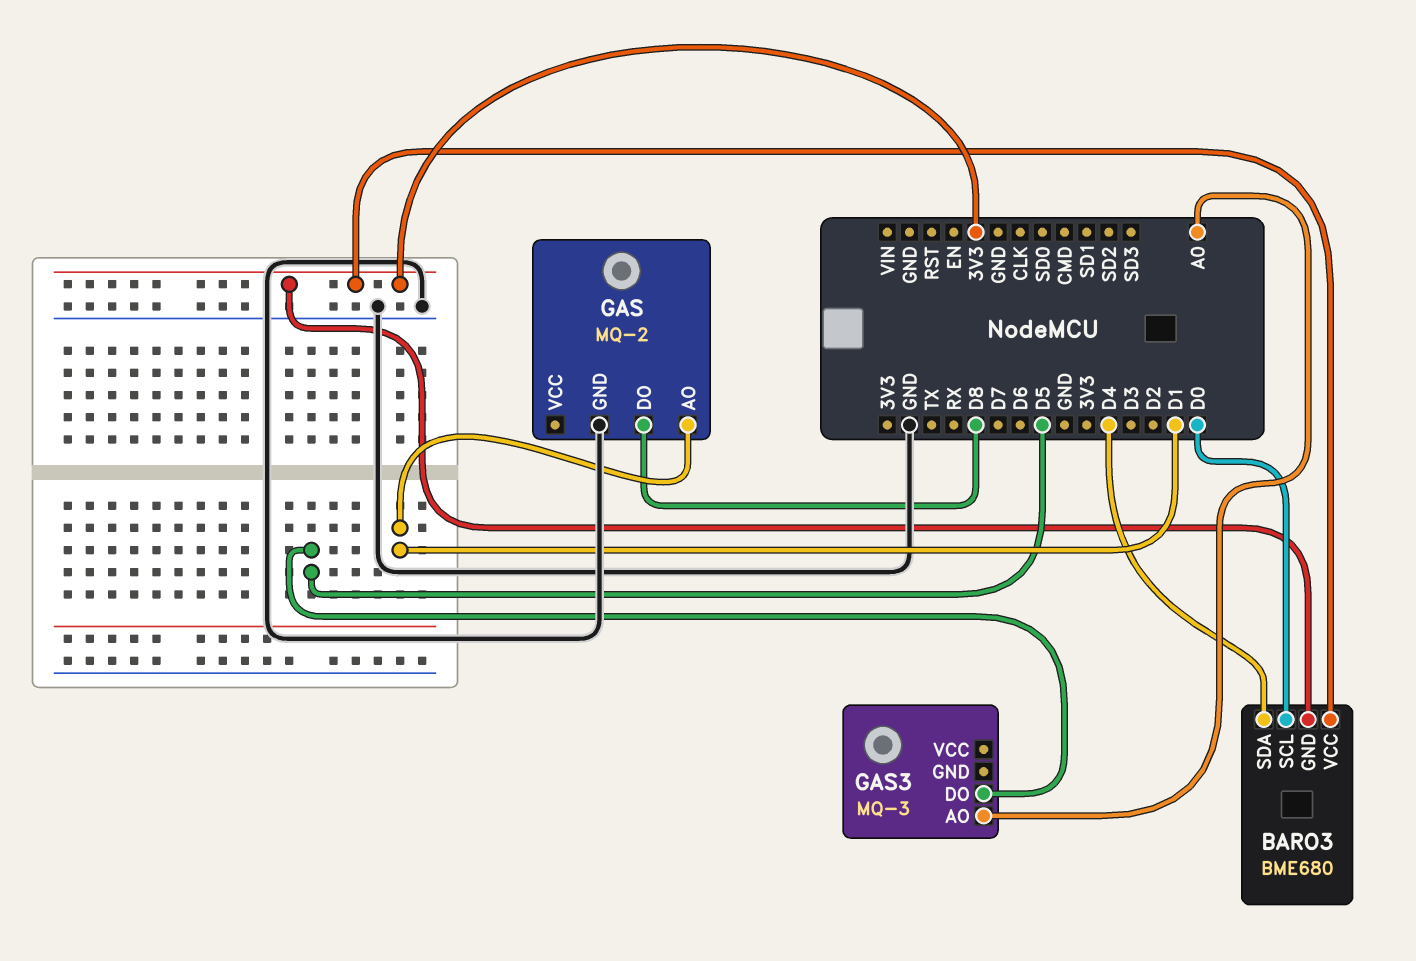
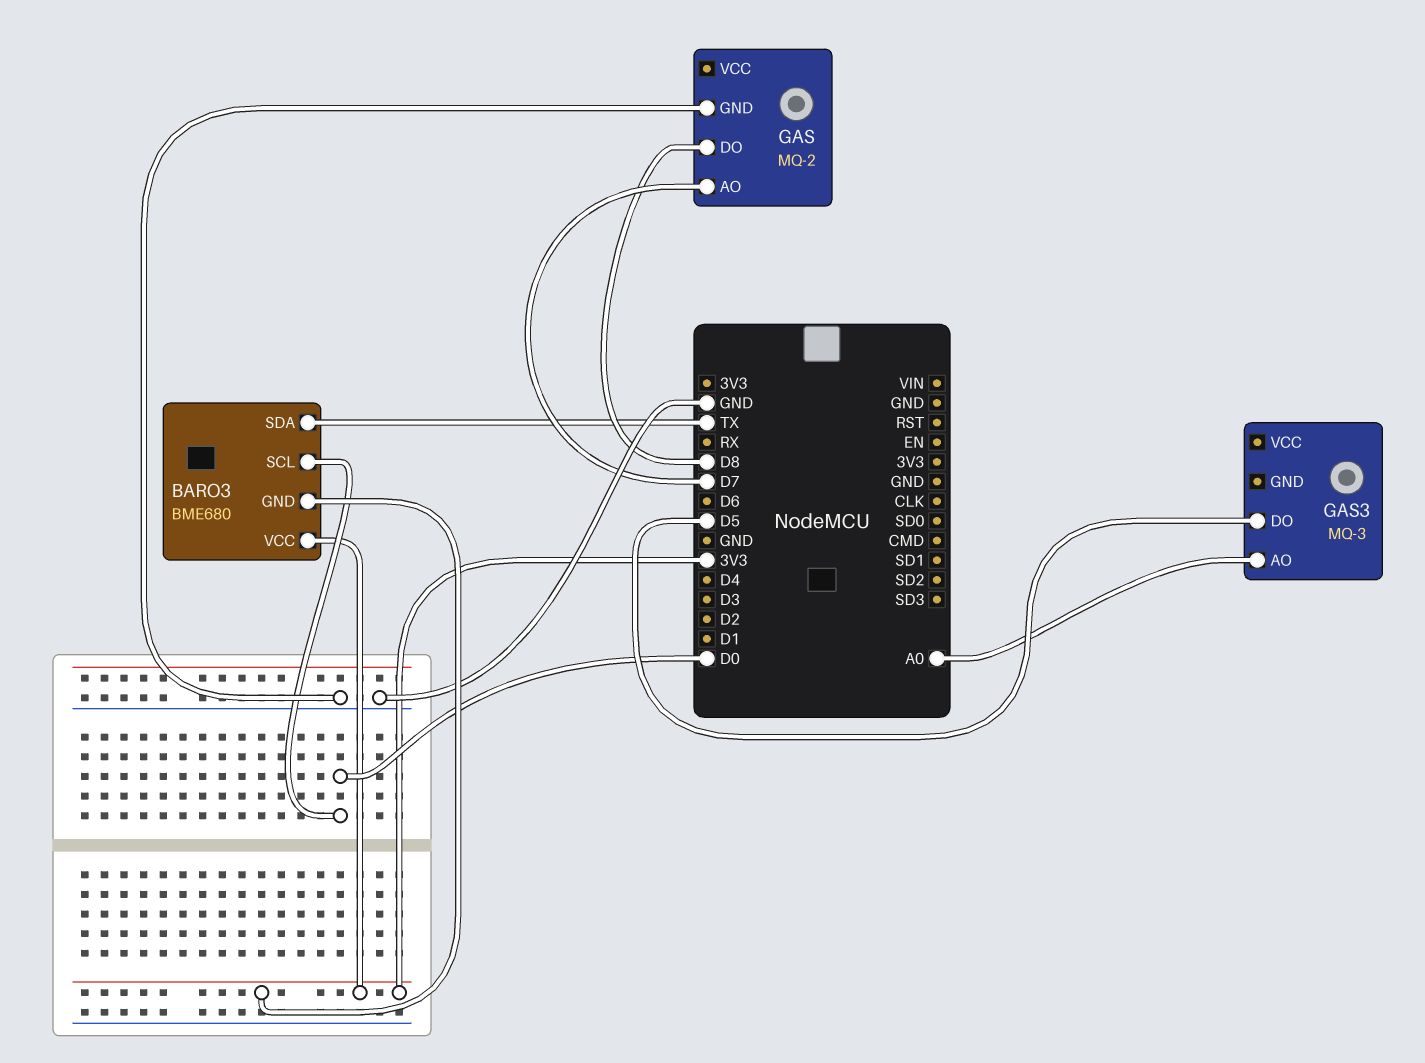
BARO3 pin SDA: D4 -> TX
GAS pin AO: D1 -> D7

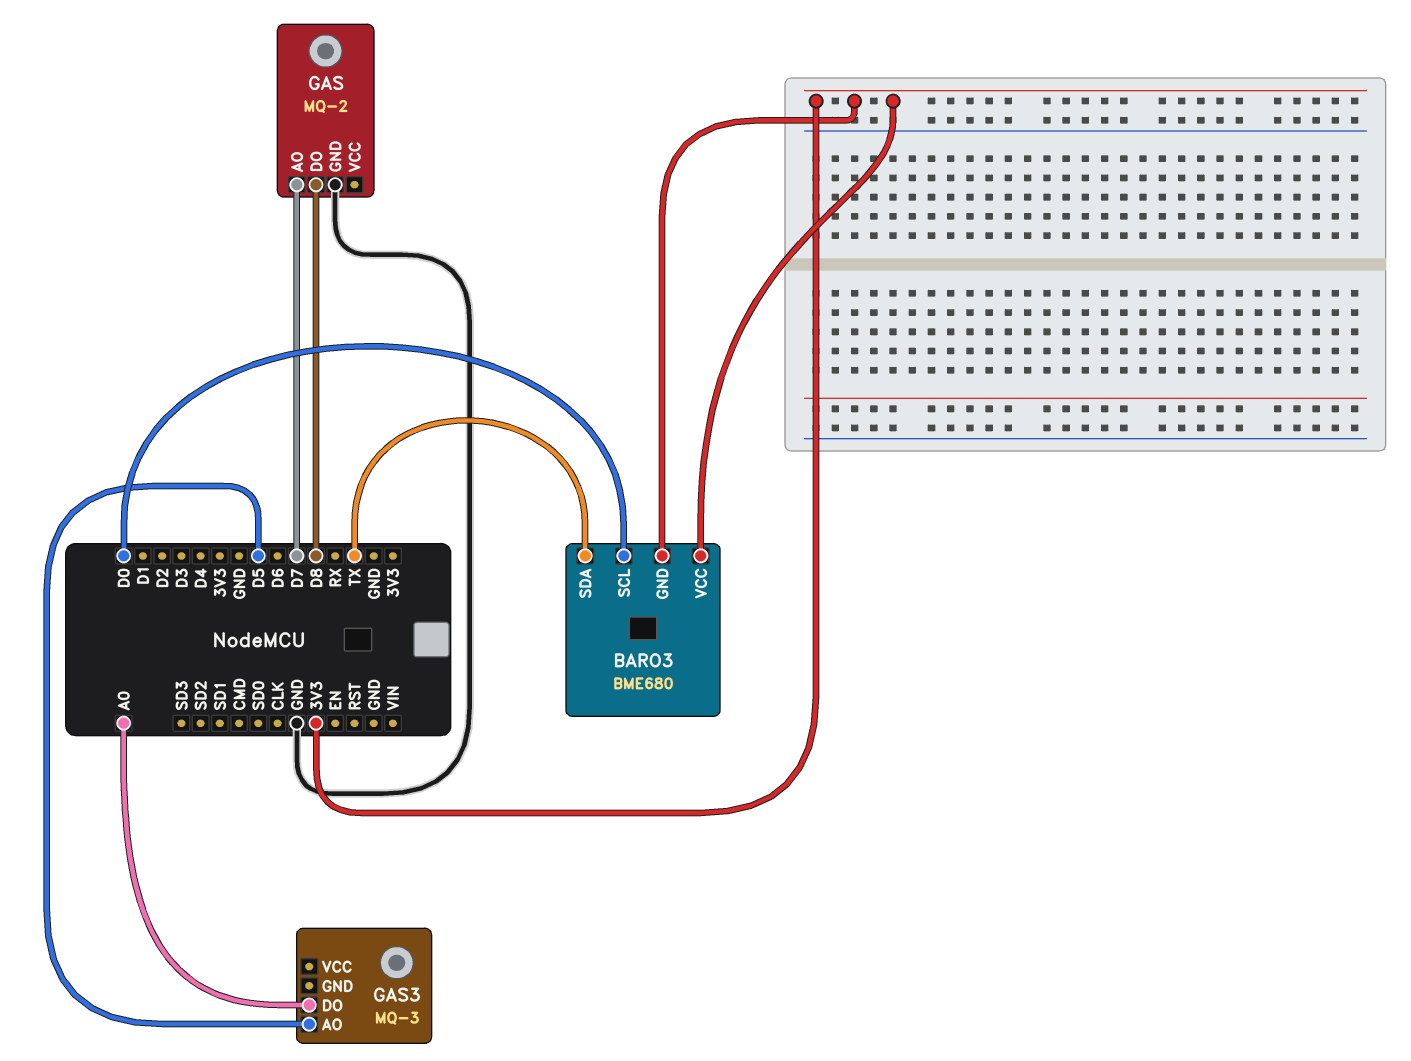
GAS3 pin AO: A0 -> D5
GAS3 pin DO: D5 -> A0

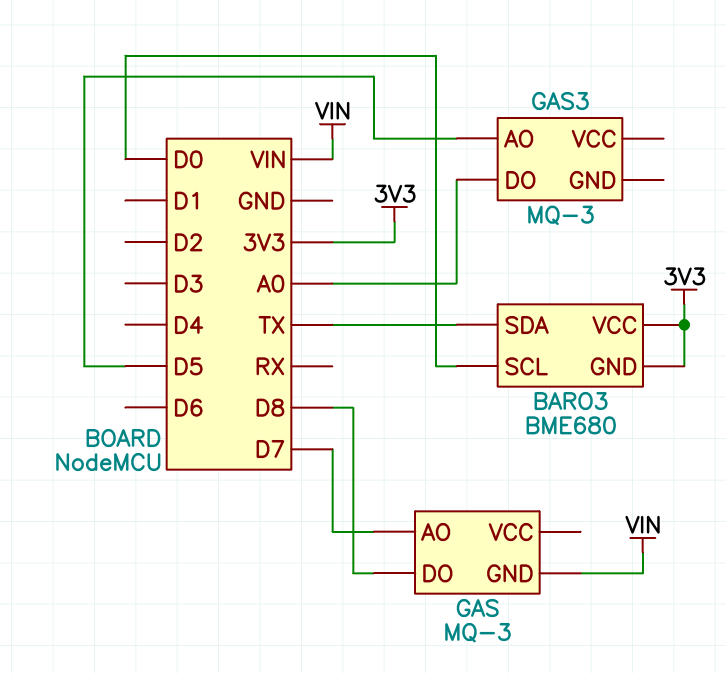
GAS: MQ-2 -> MQ-3
GAS pin GND: GND -> VIN

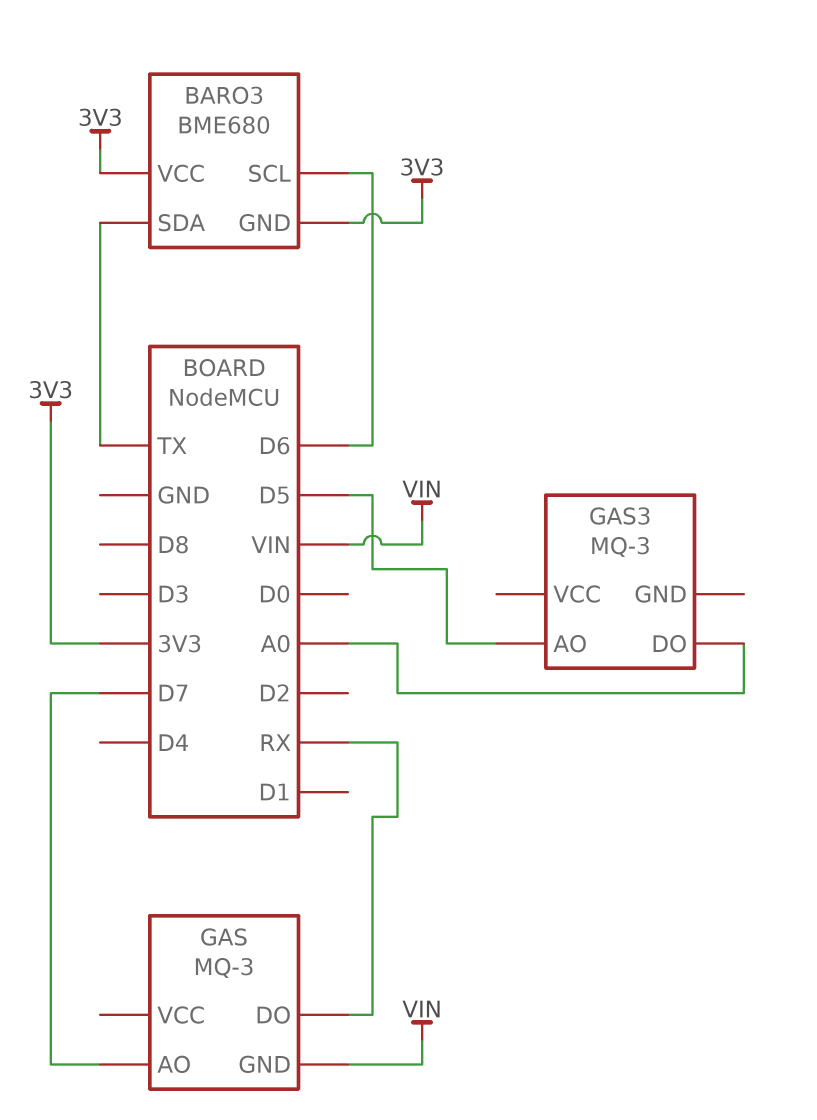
BARO3 pin SCL: D0 -> D6
GAS pin DO: D8 -> RX

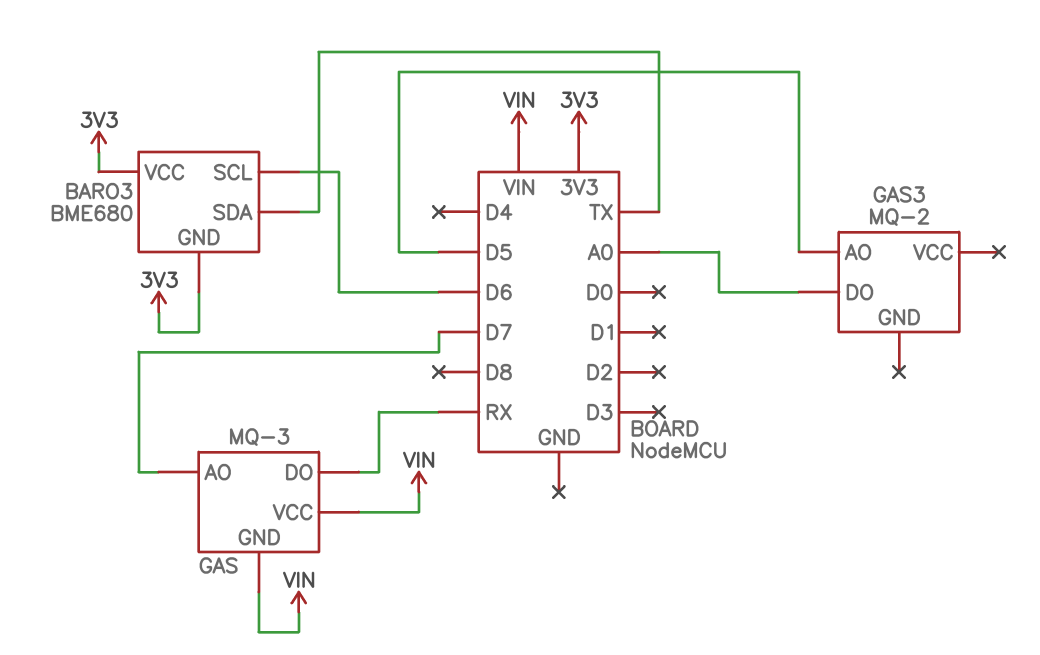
GAS pin VCC: none -> VIN
GAS3: MQ-3 -> MQ-2

